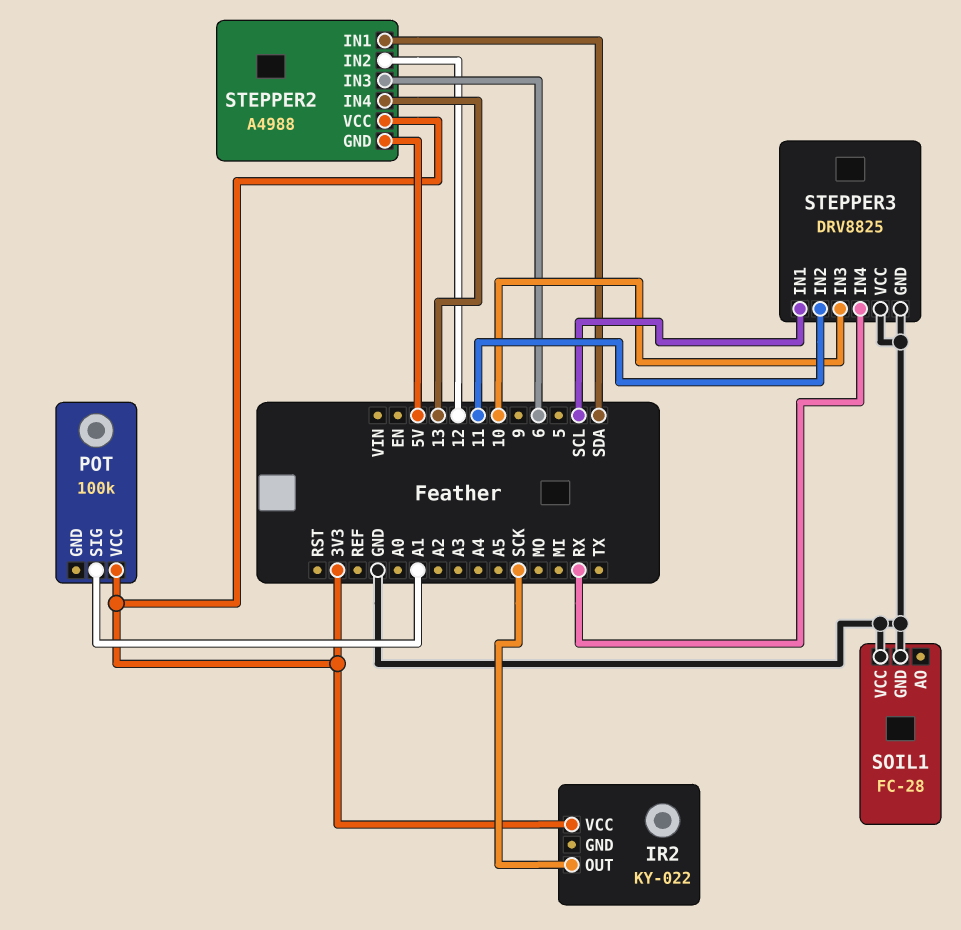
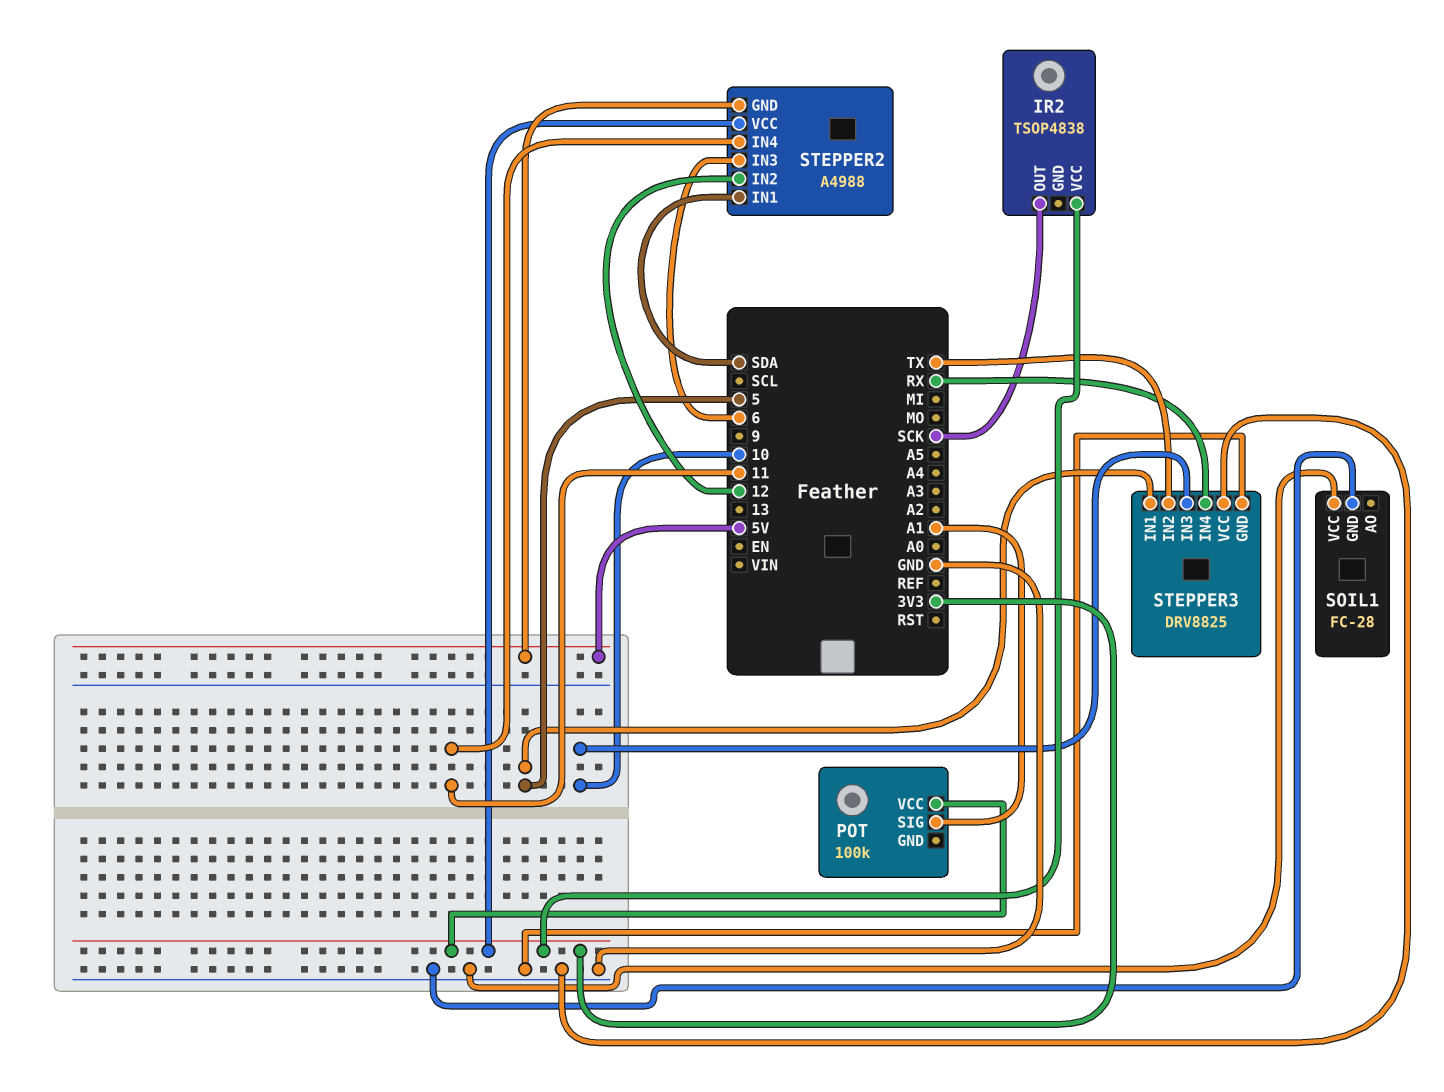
IR2: KY-022 -> TSOP4838
STEPPER2 pin IN4: 13 -> 11
STEPPER3 pin IN1: SCL -> 5
STEPPER3 pin IN2: 11 -> TX

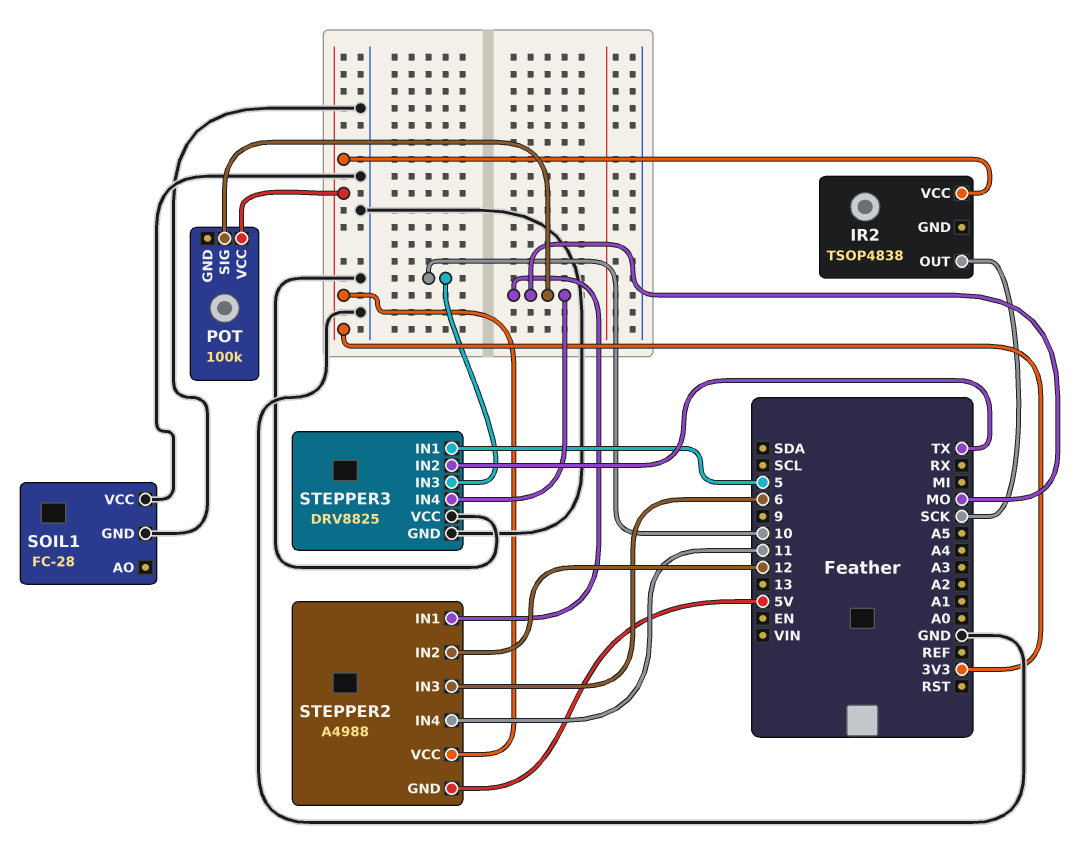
POT pin SIG: A1 -> MO
STEPPER2 pin IN1: SDA -> MO
STEPPER3 pin IN4: RX -> MO

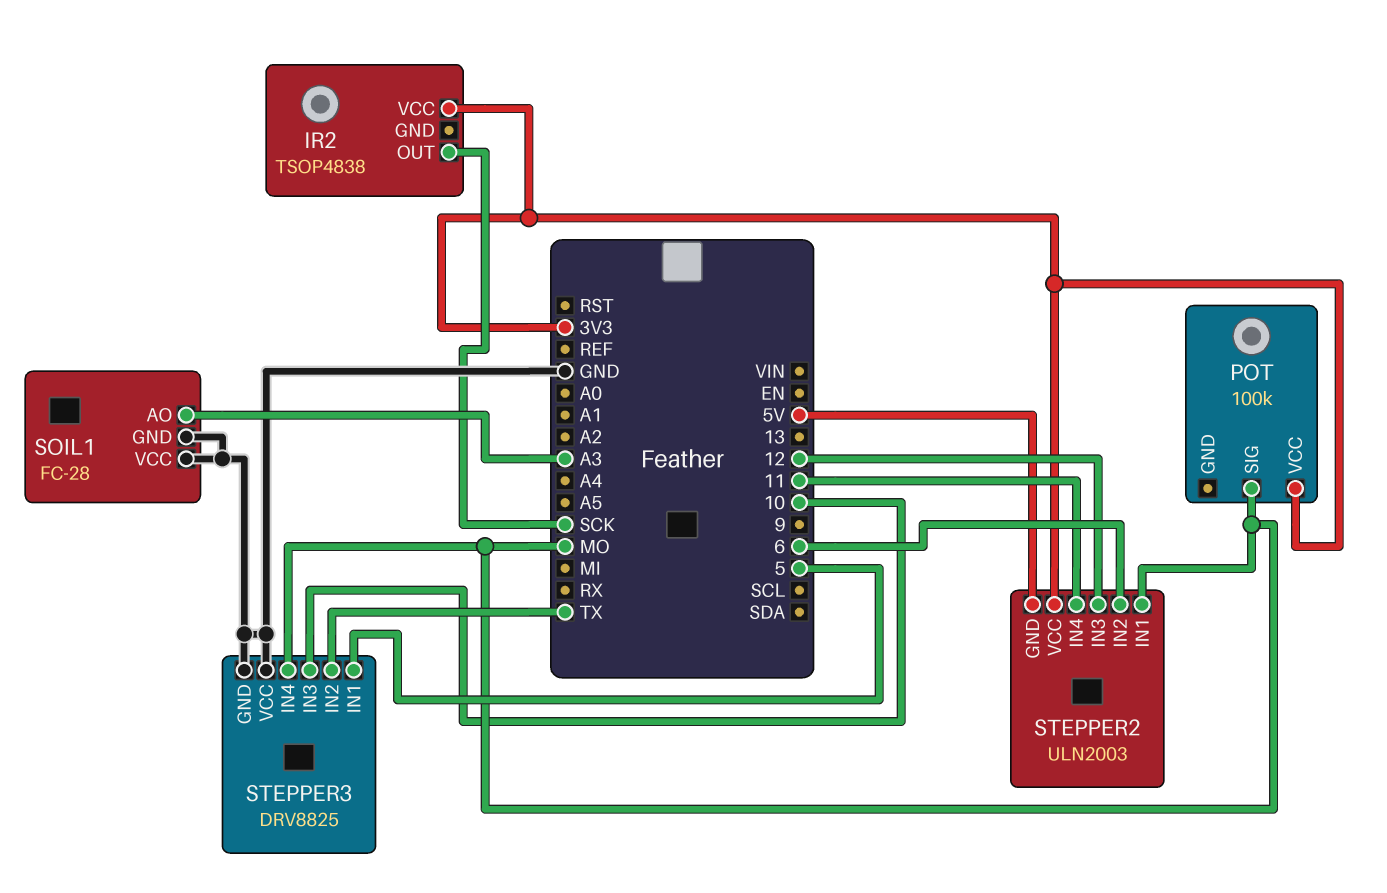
SOIL1 pin AO: none -> A3
STEPPER2: A4988 -> ULN2003
STEPPER2 pin IN2: 12 -> 6
STEPPER2 pin IN3: 6 -> 12

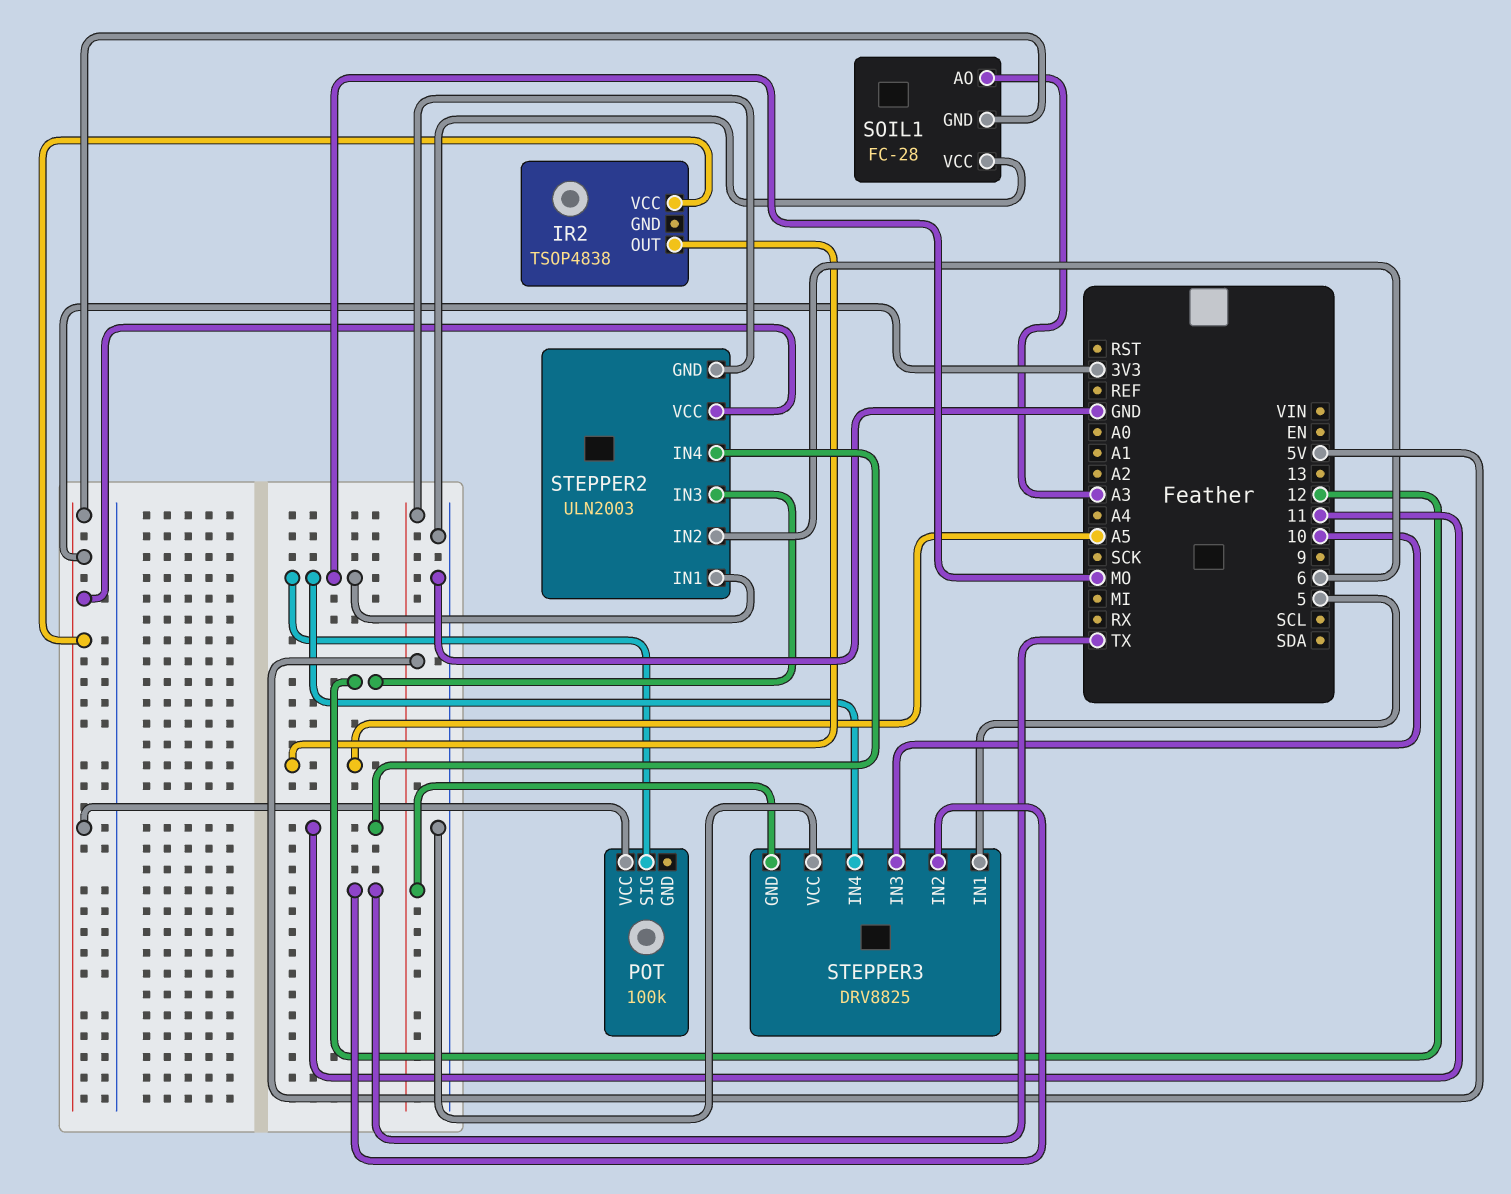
IR2 pin OUT: SCK -> A5
SOIL1 pin GND: GND -> 3V3
STEPPER3 pin GND: GND -> 5V

